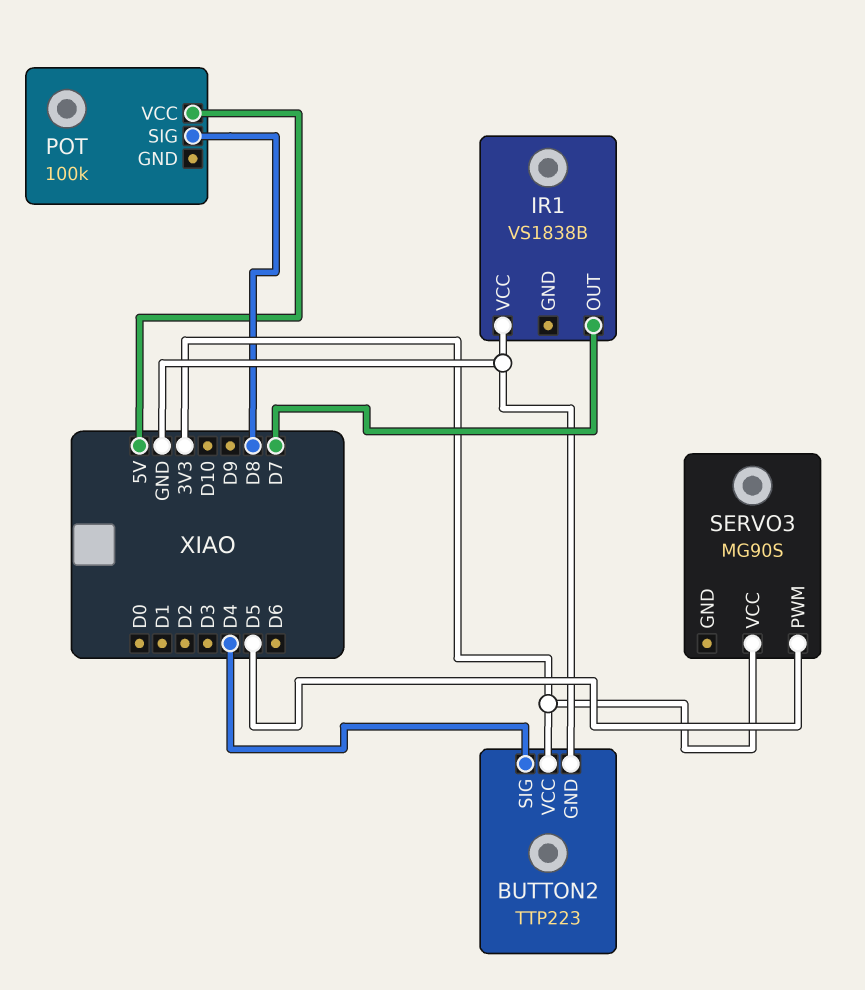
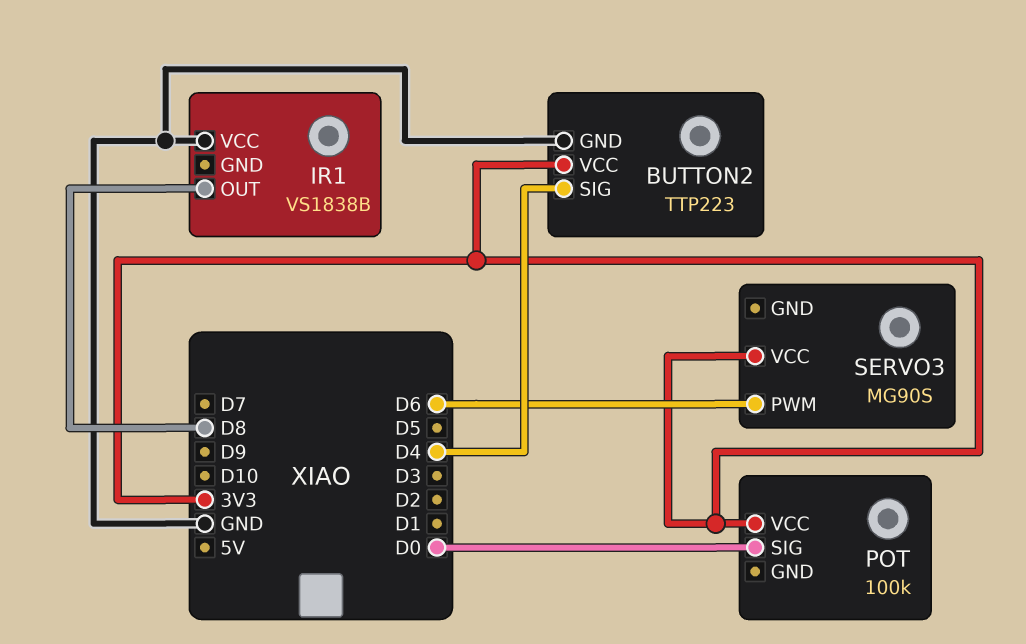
IR1 pin OUT: D7 -> D8
POT pin SIG: D8 -> D0
POT pin VCC: 5V -> 3V3
SERVO3 pin PWM: D5 -> D6

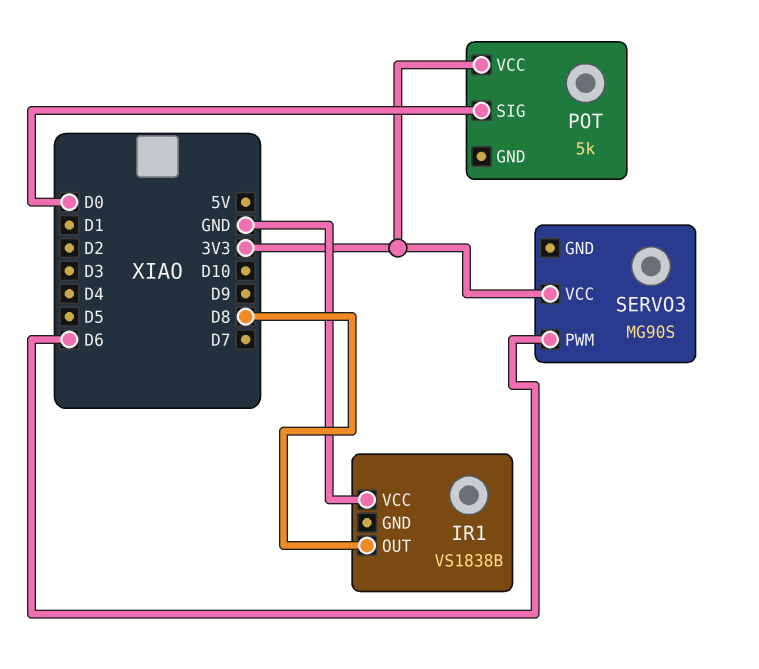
BUTTON2: TTP223 -> none
BUTTON2 pin GND: GND -> none
BUTTON2 pin SIG: D4 -> none
BUTTON2 pin VCC: 3V3 -> none
POT: 100k -> 5k

